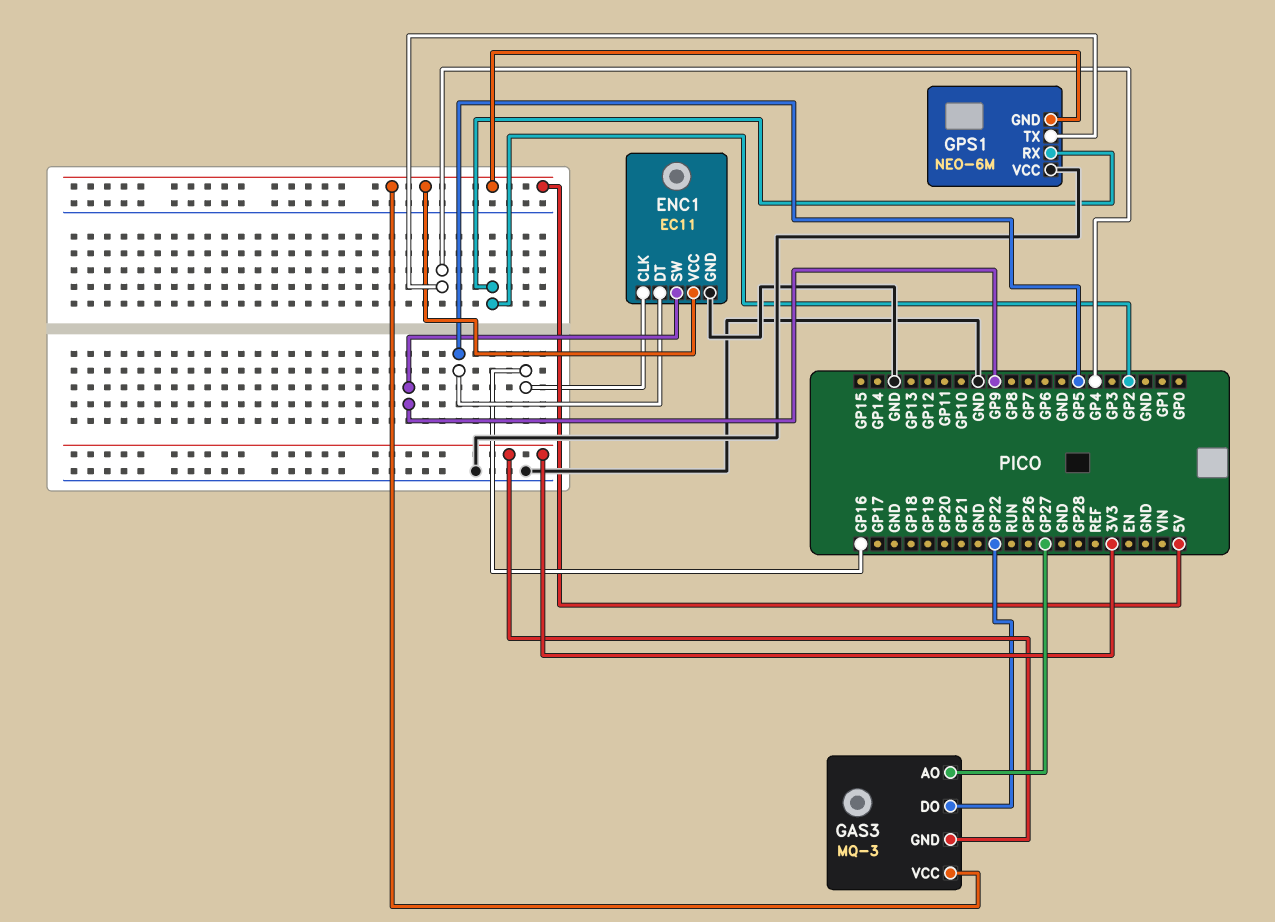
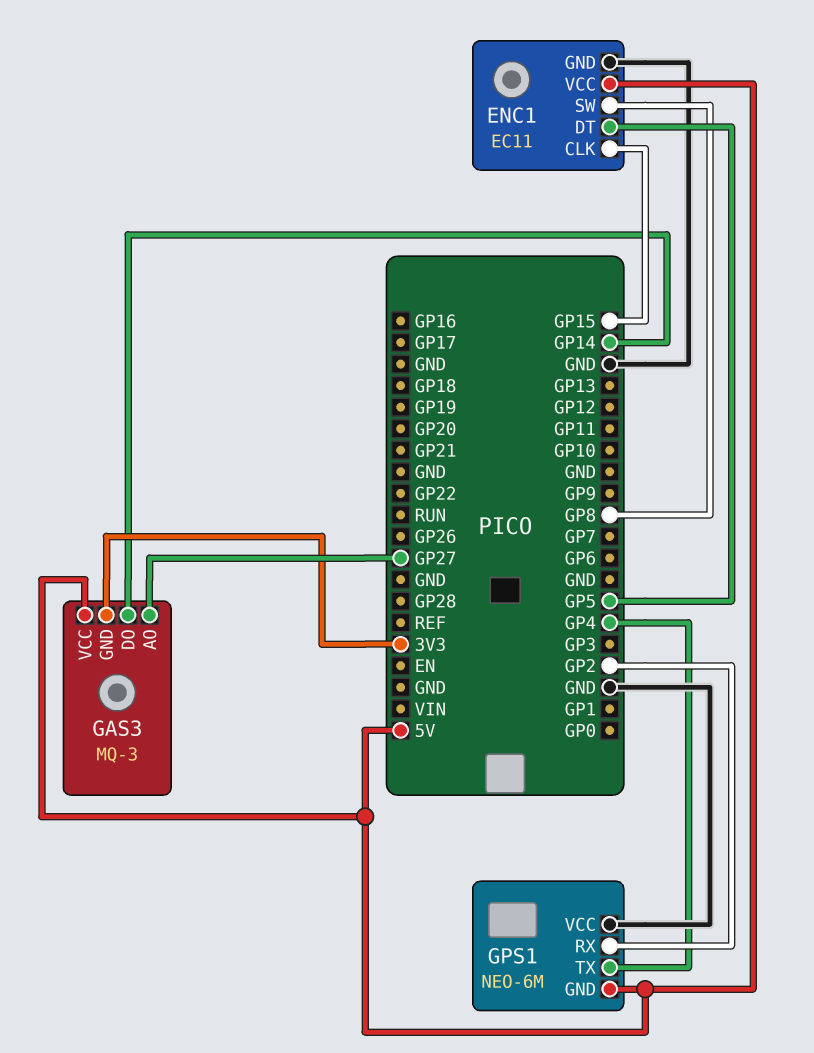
ENC1 pin CLK: GP16 -> GP15
ENC1 pin SW: GP9 -> GP8
GAS3 pin DO: GP22 -> GP14

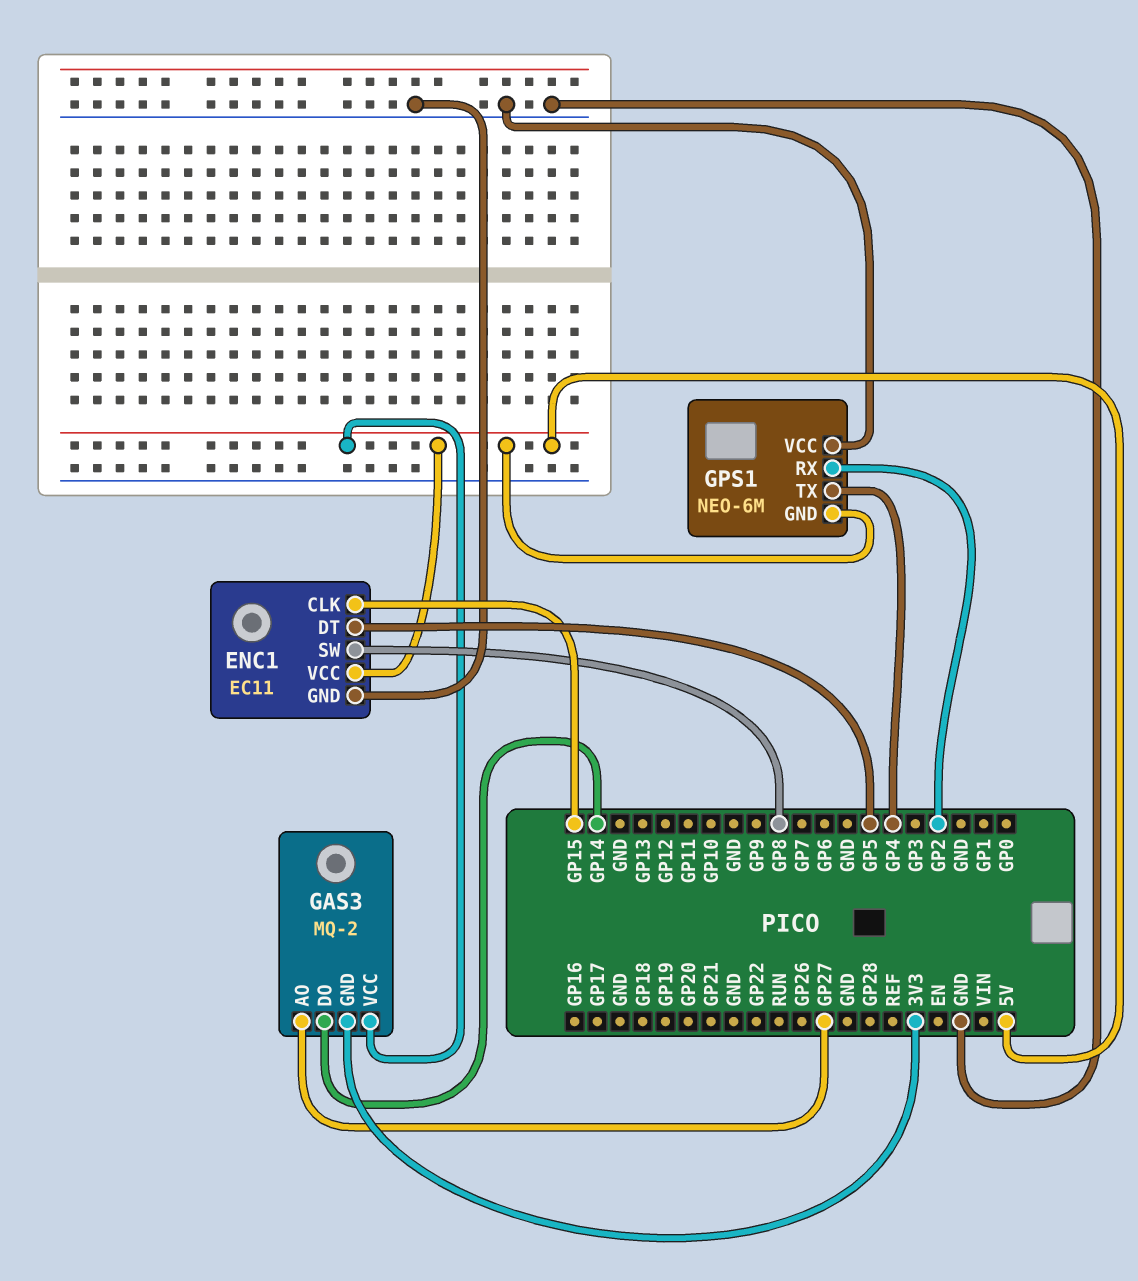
GAS3: MQ-3 -> MQ-2

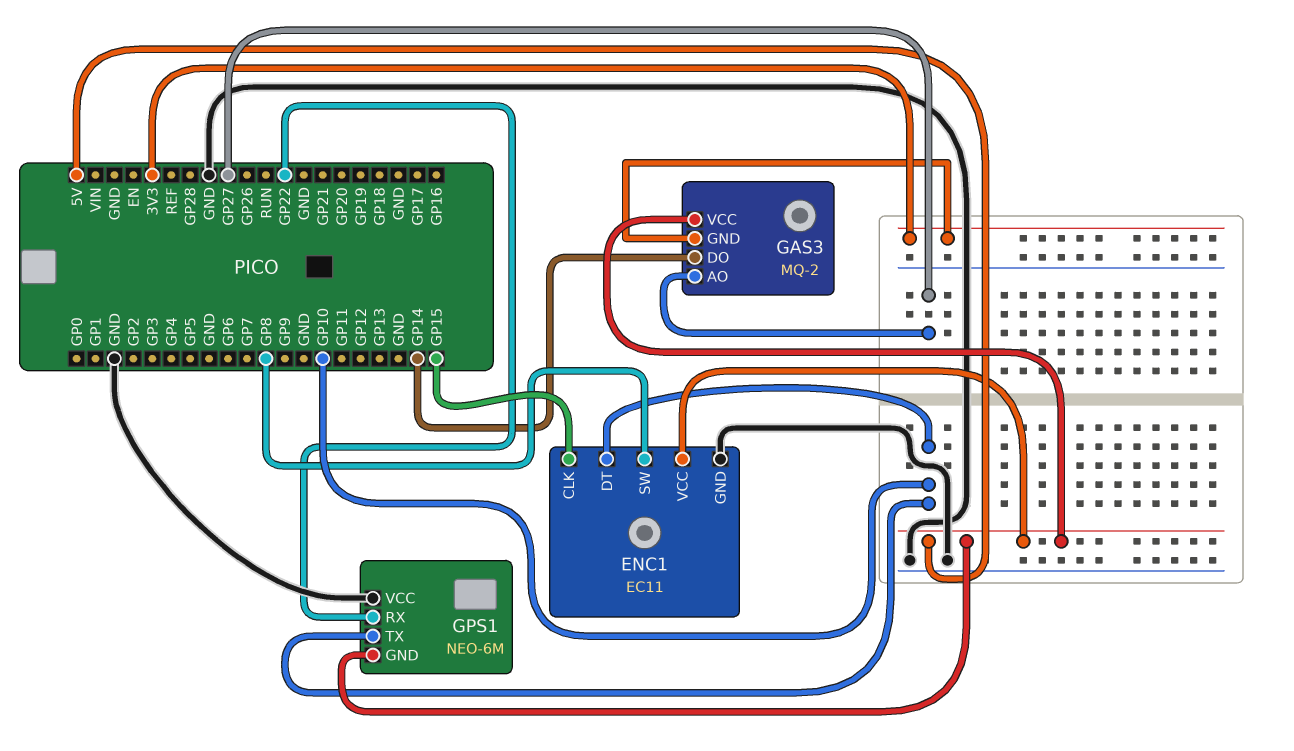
ENC1 pin DT: GP5 -> GP10
GPS1 pin RX: GP2 -> GP22
GPS1 pin TX: GP4 -> GP10

